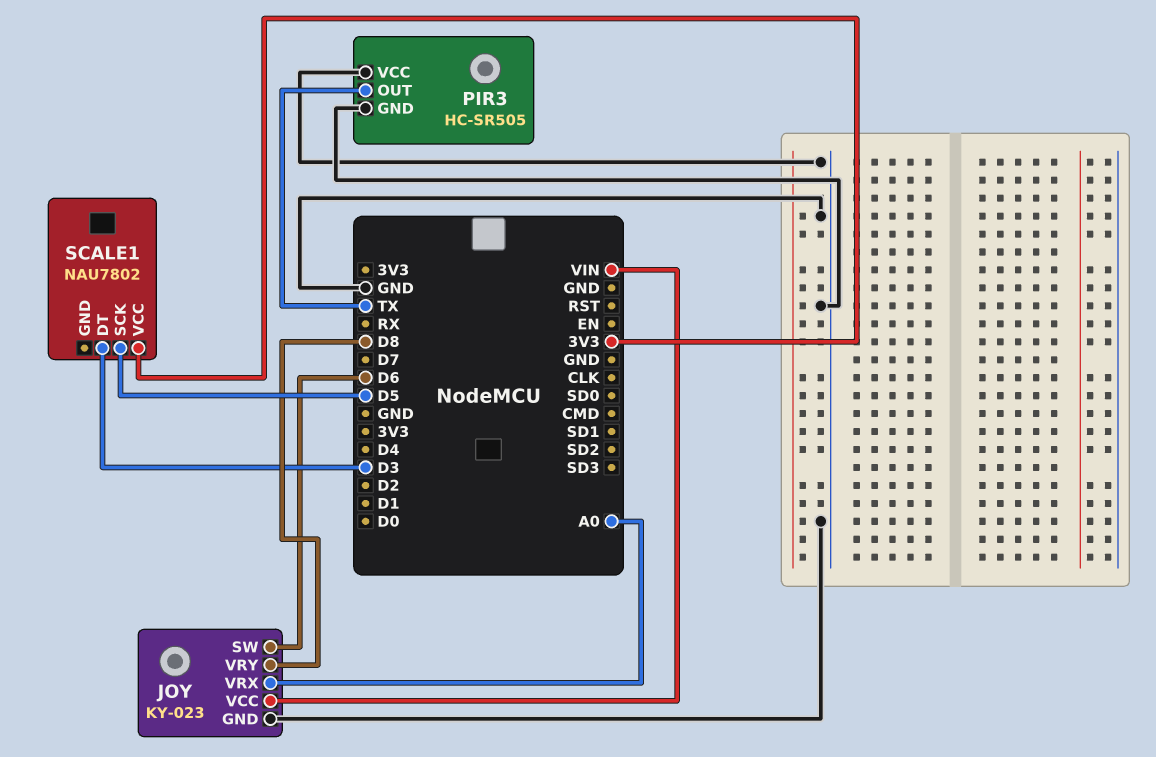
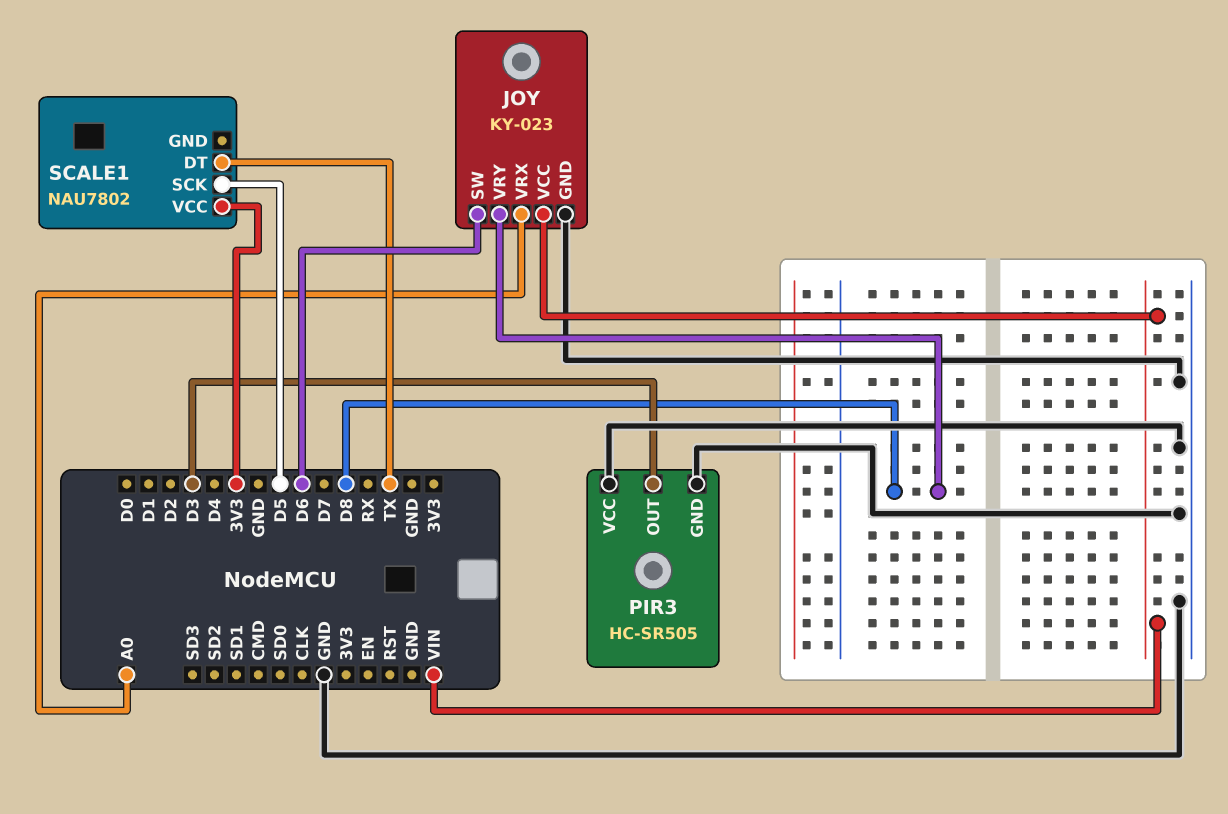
PIR3 pin OUT: TX -> D3
SCALE1 pin DT: D3 -> TX

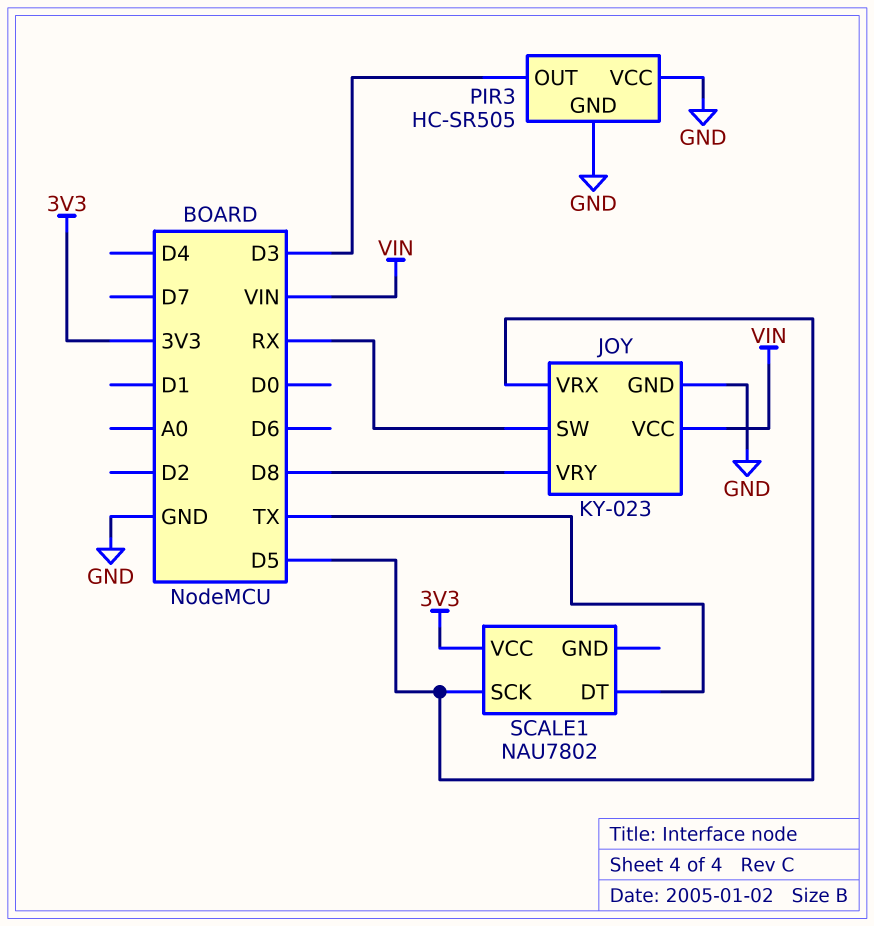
JOY pin SW: D6 -> RX
JOY pin VRX: A0 -> D5

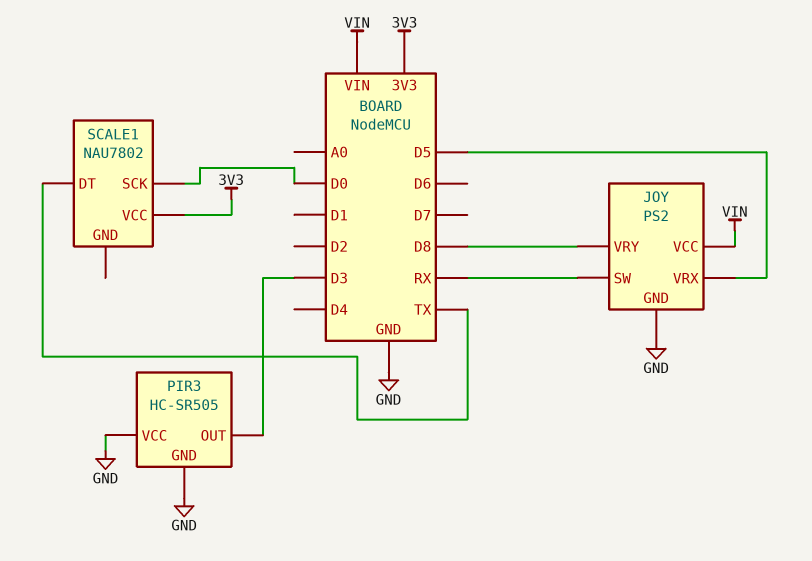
JOY: KY-023 -> PS2
SCALE1 pin SCK: D5 -> D0

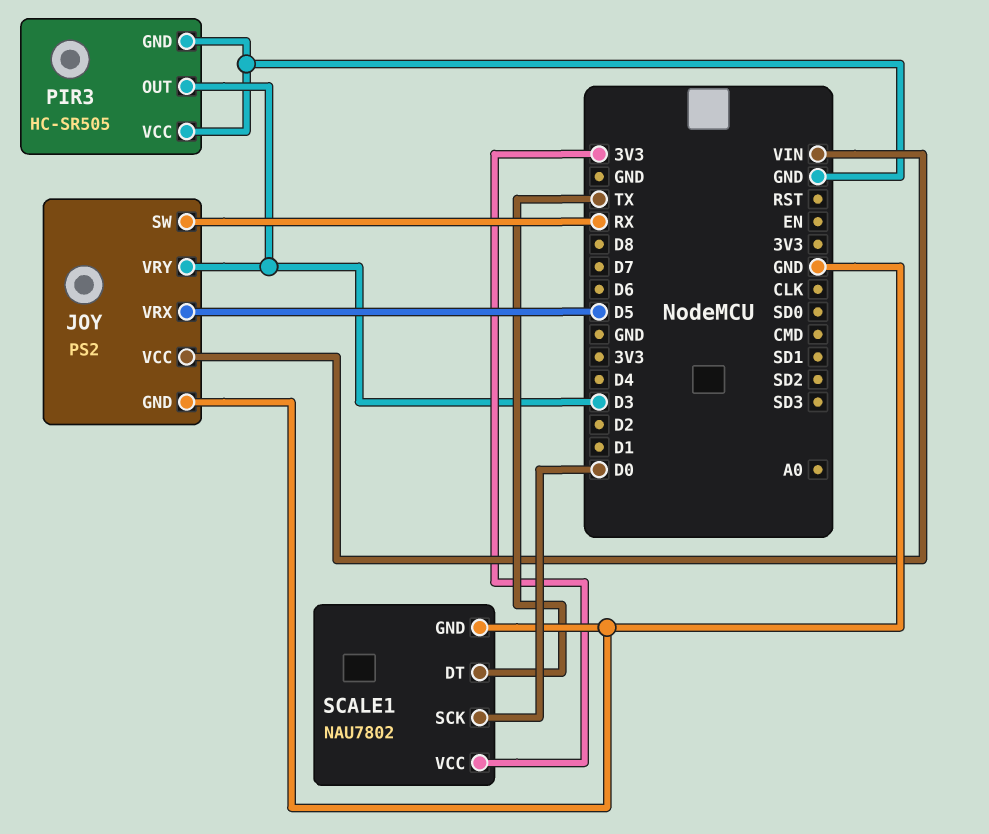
JOY pin VRY: D8 -> D3
SCALE1 pin GND: none -> GND

